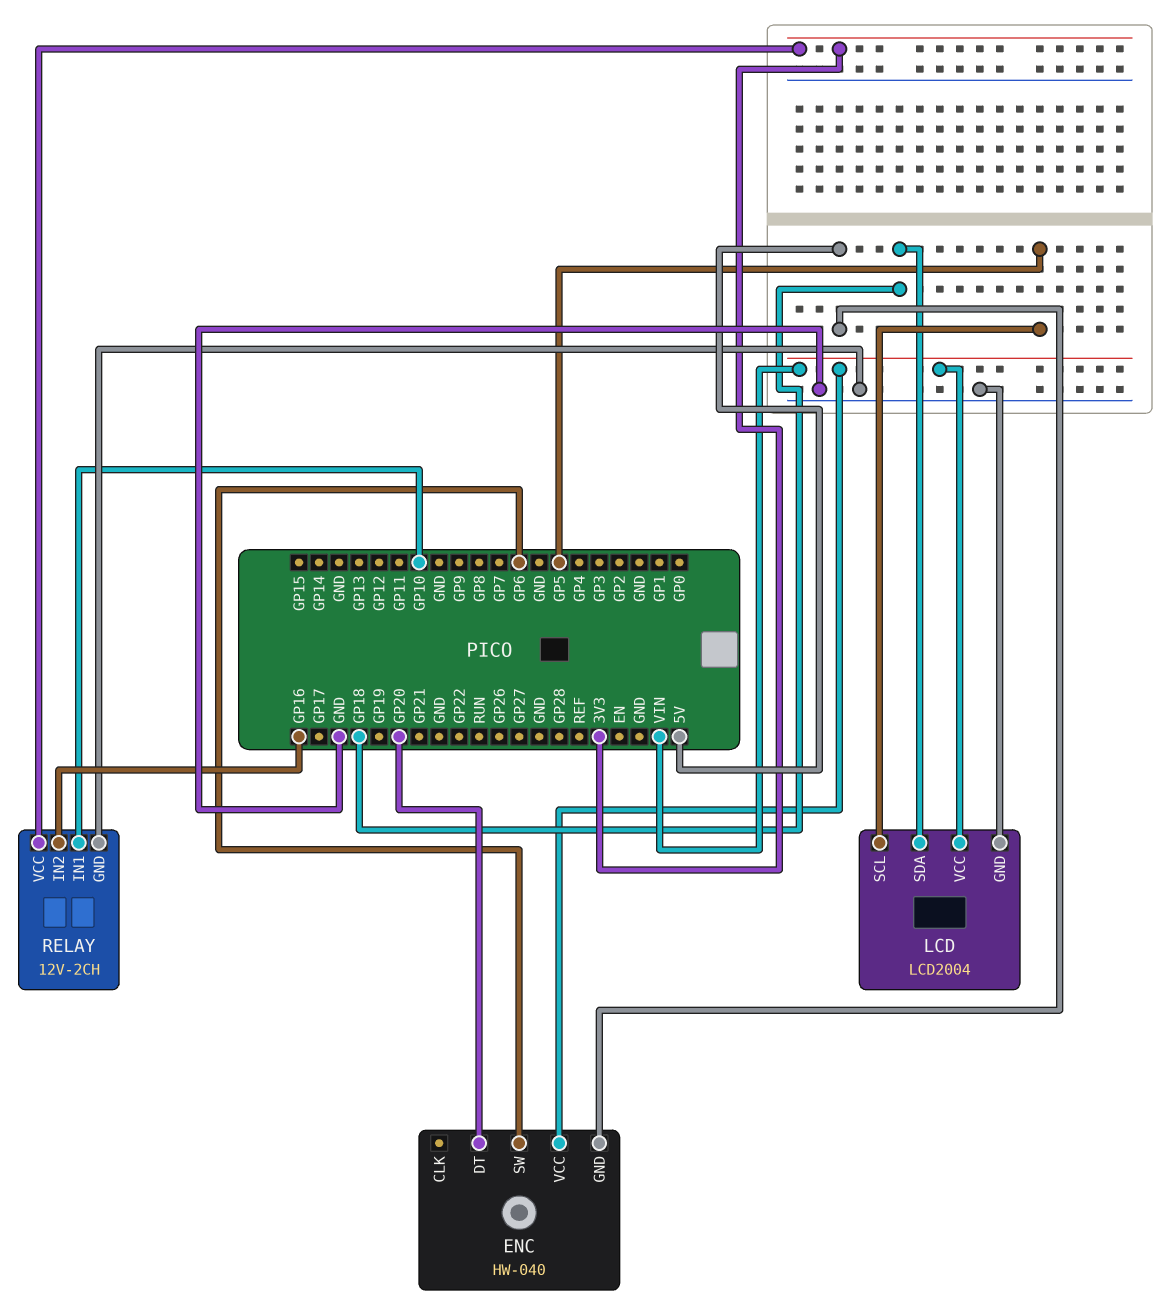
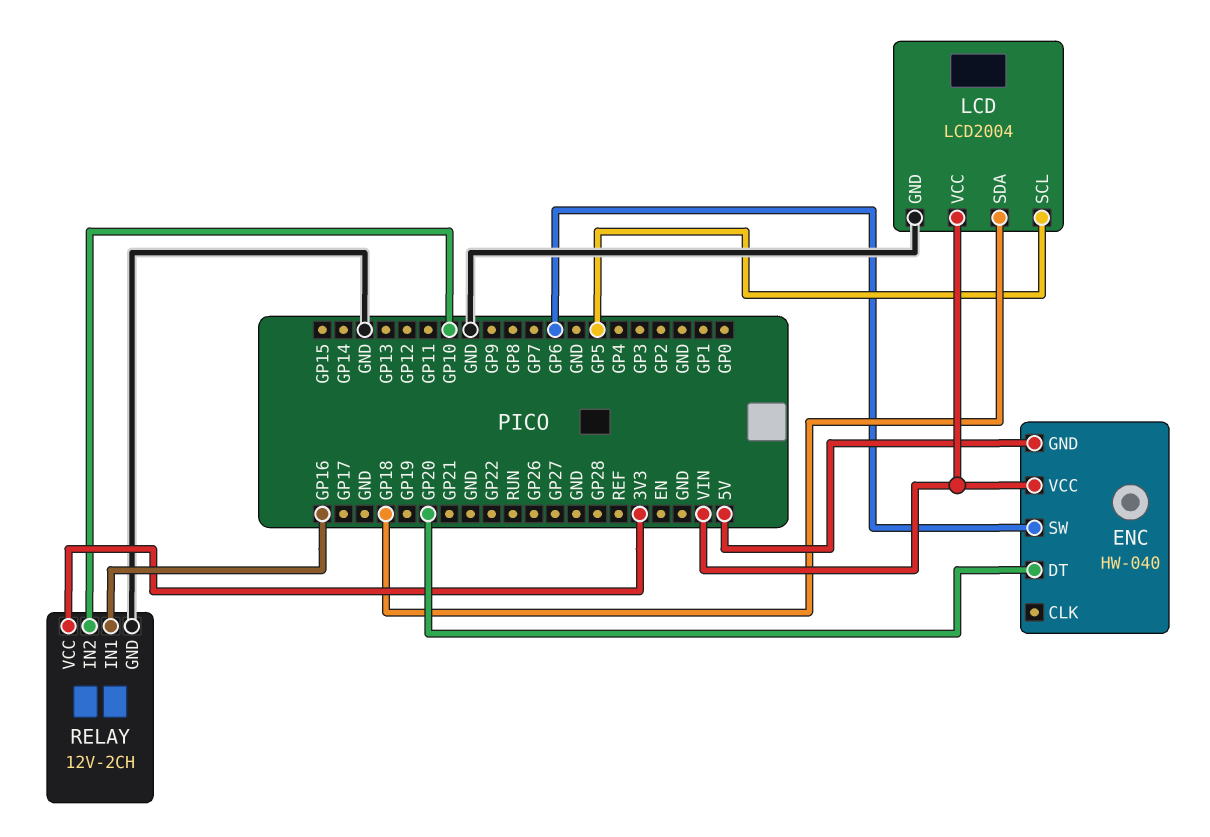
RELAY pin IN1: GP10 -> GP16
RELAY pin IN2: GP16 -> GP10

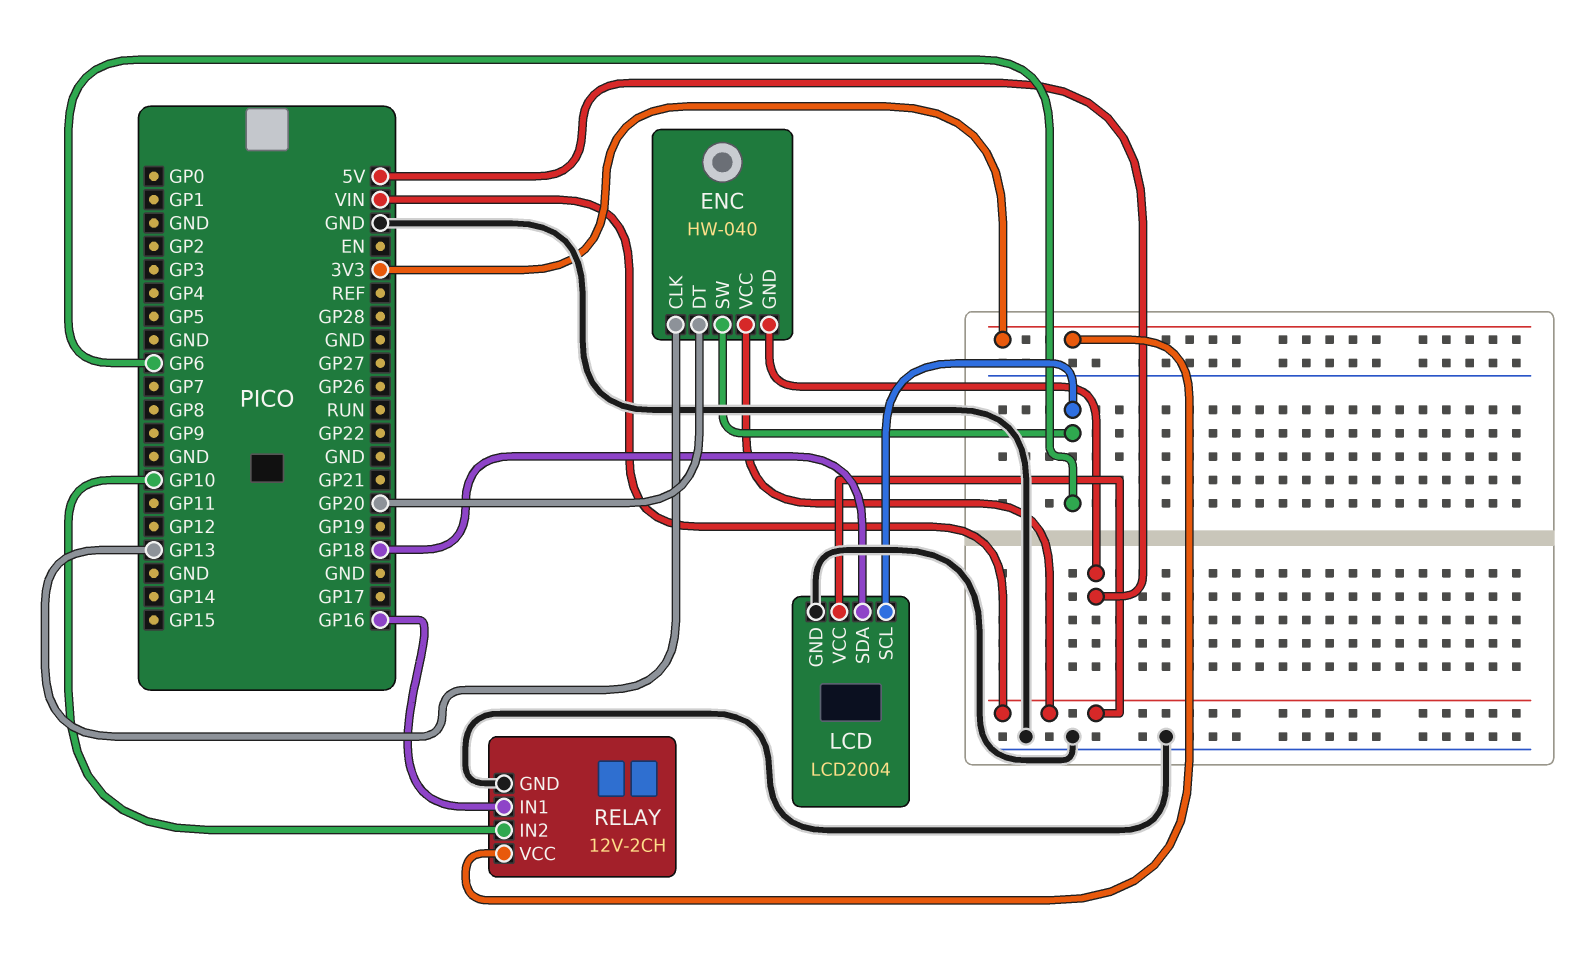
ENC pin CLK: none -> GP13
LCD pin SCL: GP5 -> GP6

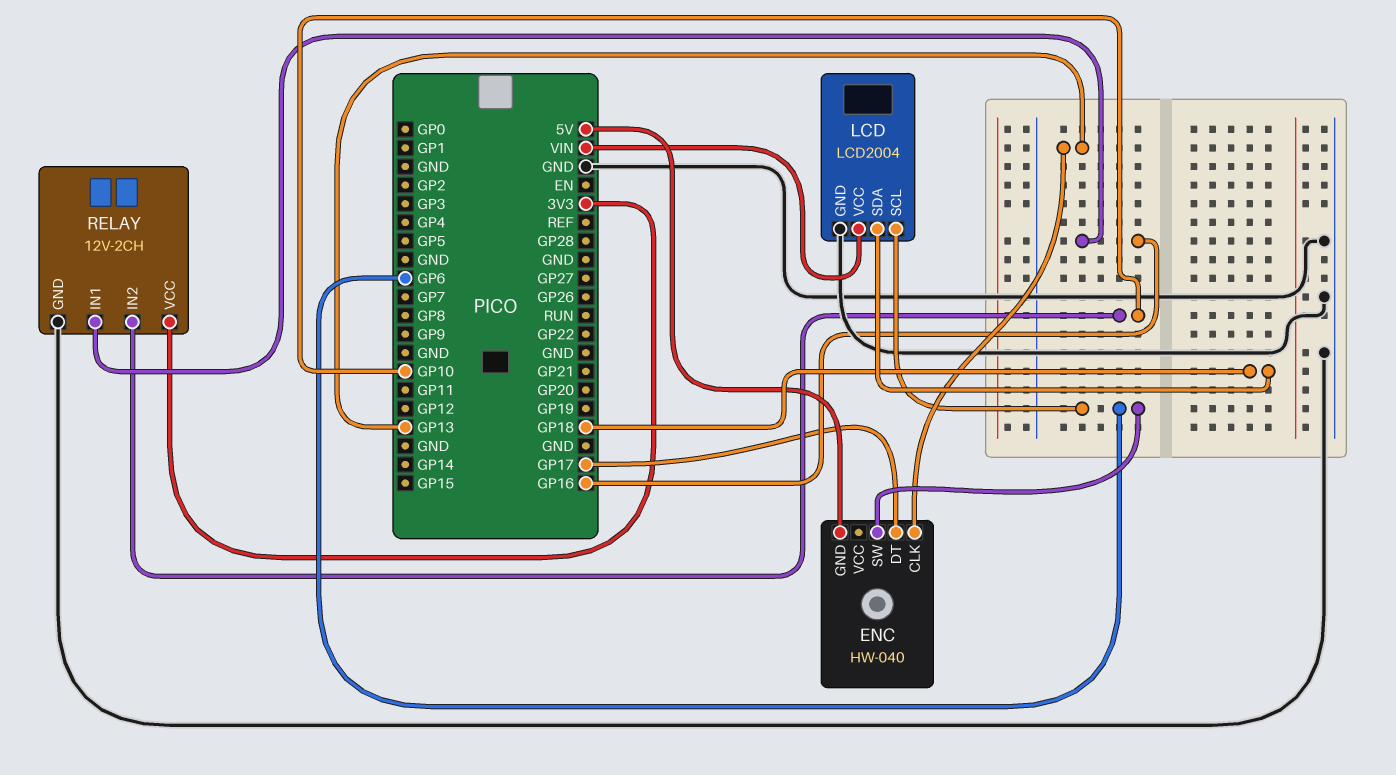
ENC pin DT: GP20 -> GP17
ENC pin VCC: VIN -> none

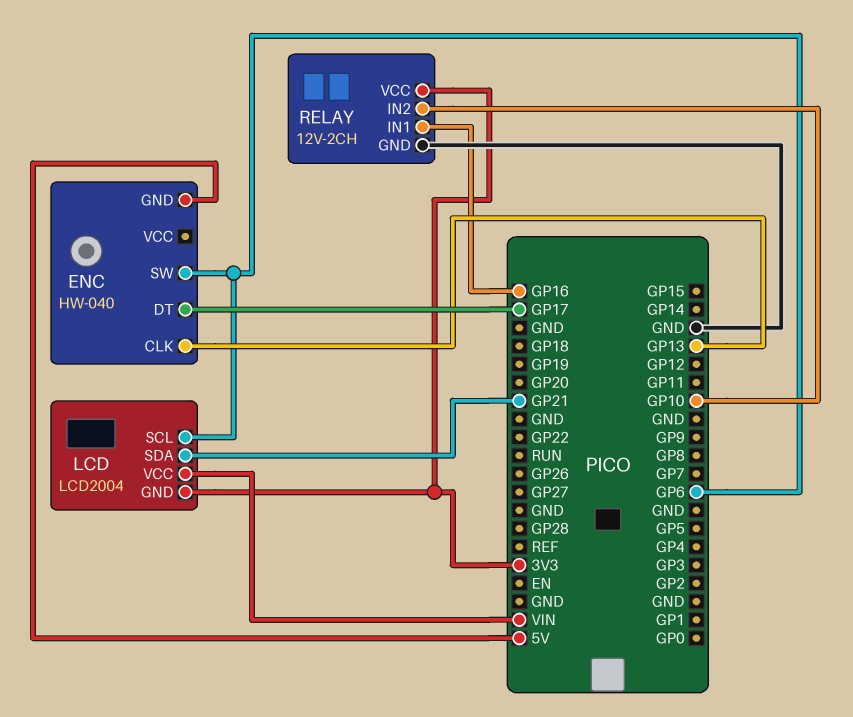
LCD pin GND: GND -> 3V3
LCD pin SDA: GP18 -> GP21

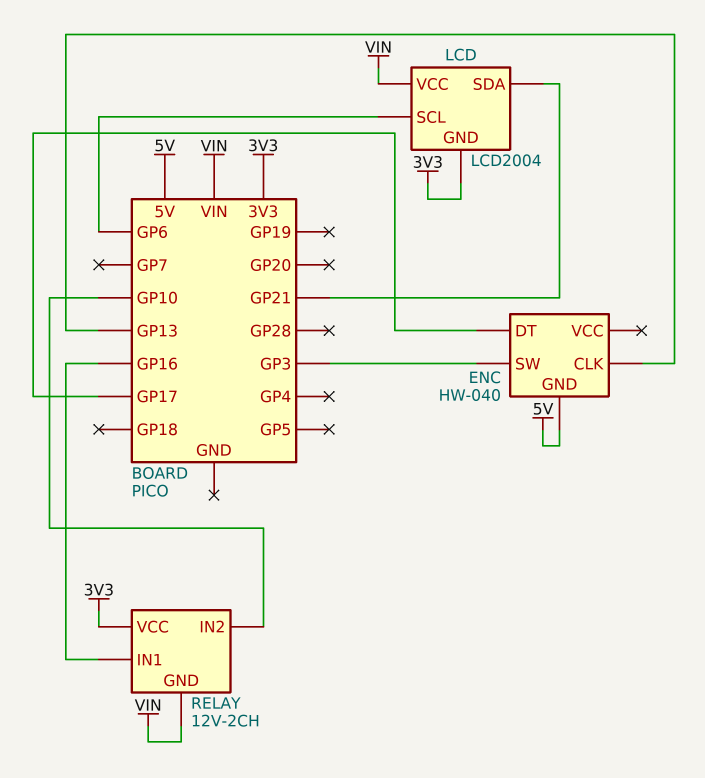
ENC pin SW: GP6 -> GP3
RELAY pin GND: GND -> VIN

